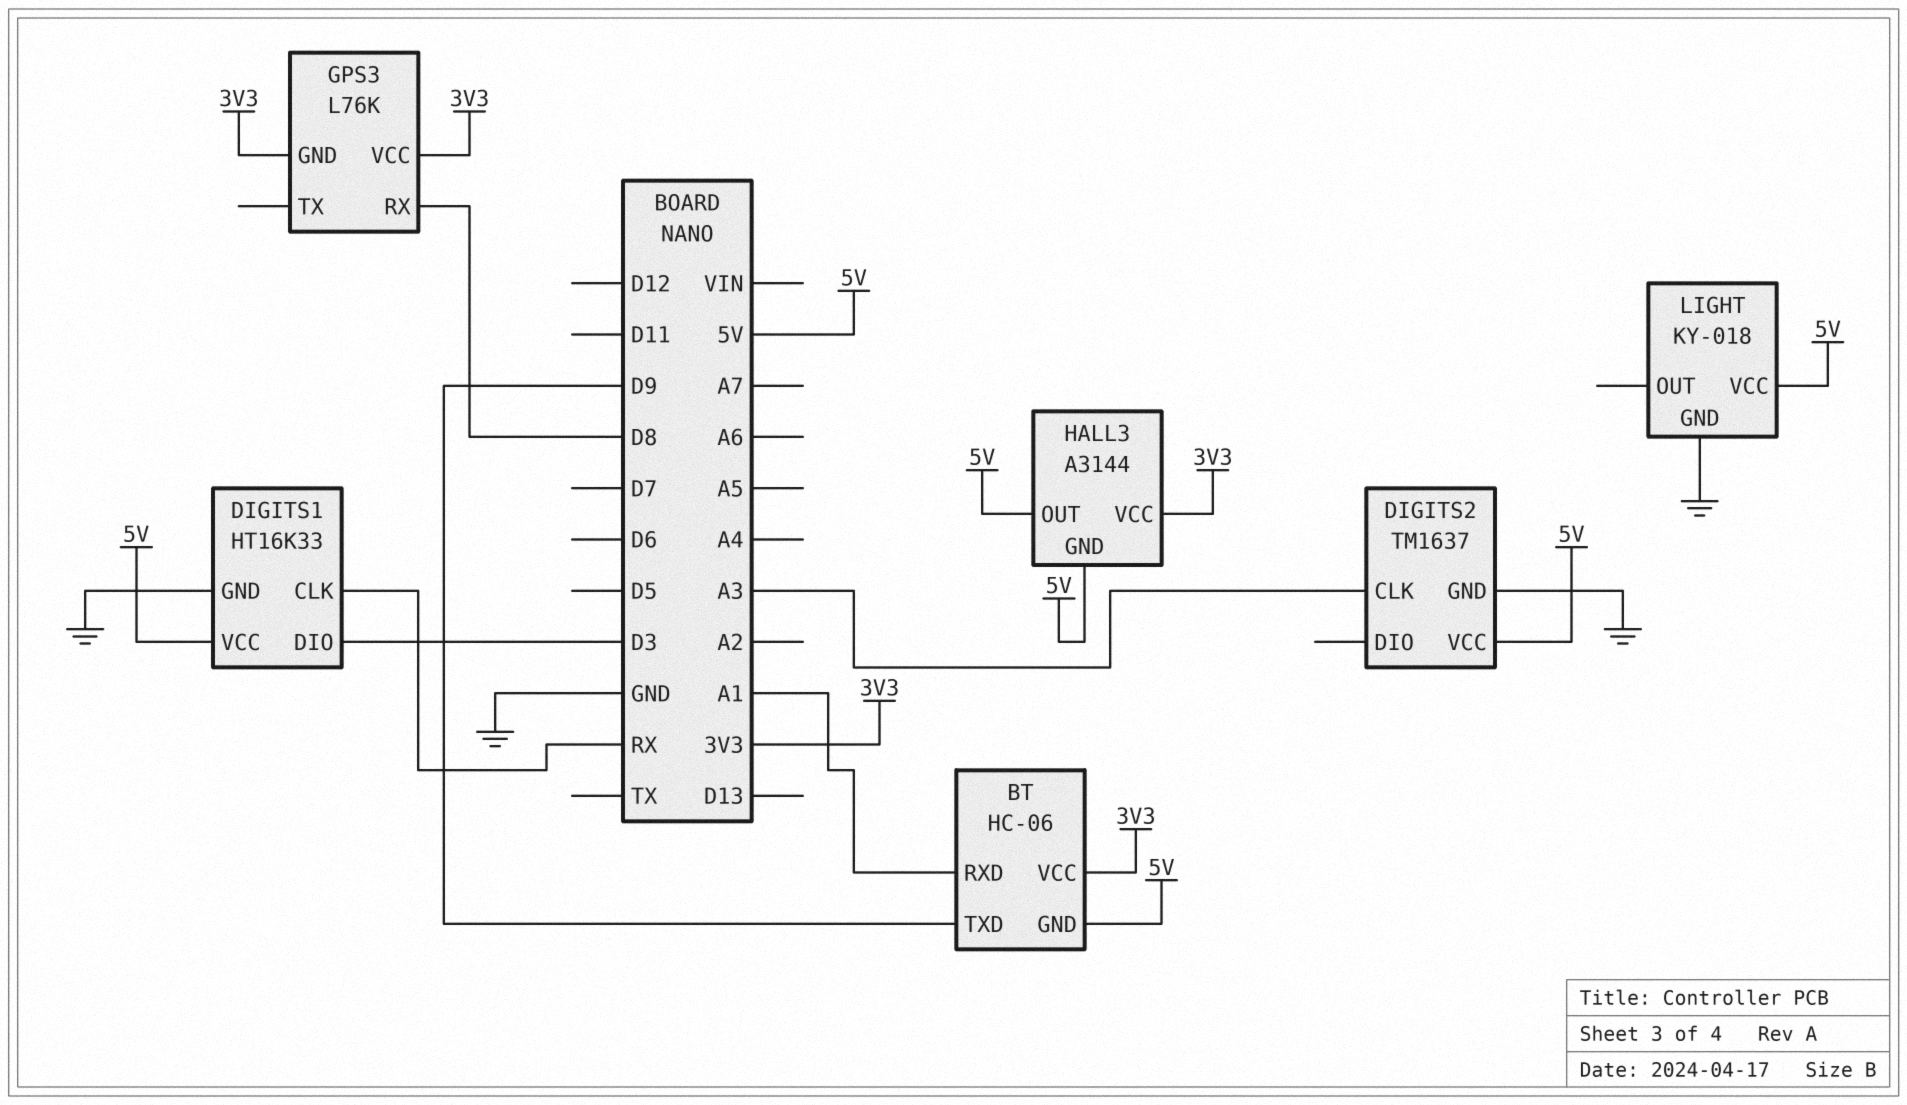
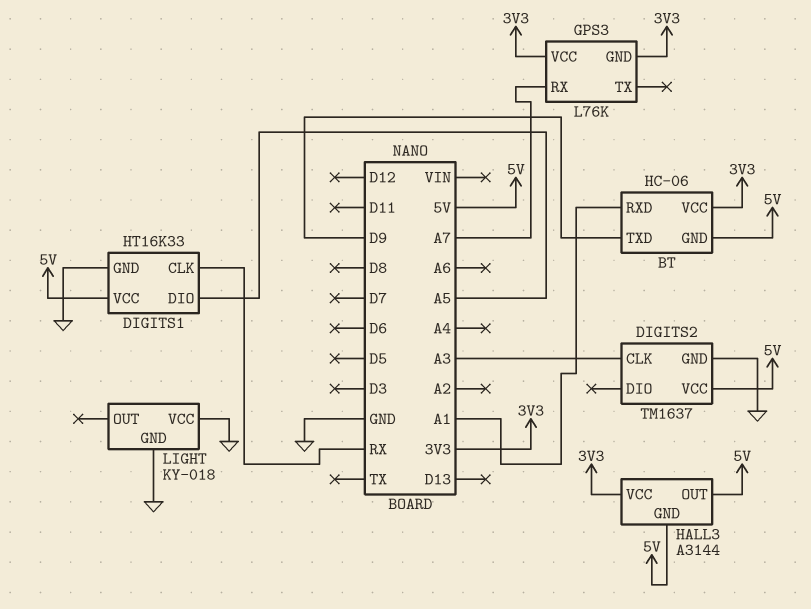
DIGITS1 pin DIO: D3 -> A5
GPS3 pin RX: D8 -> A7
LIGHT pin VCC: 5V -> GND

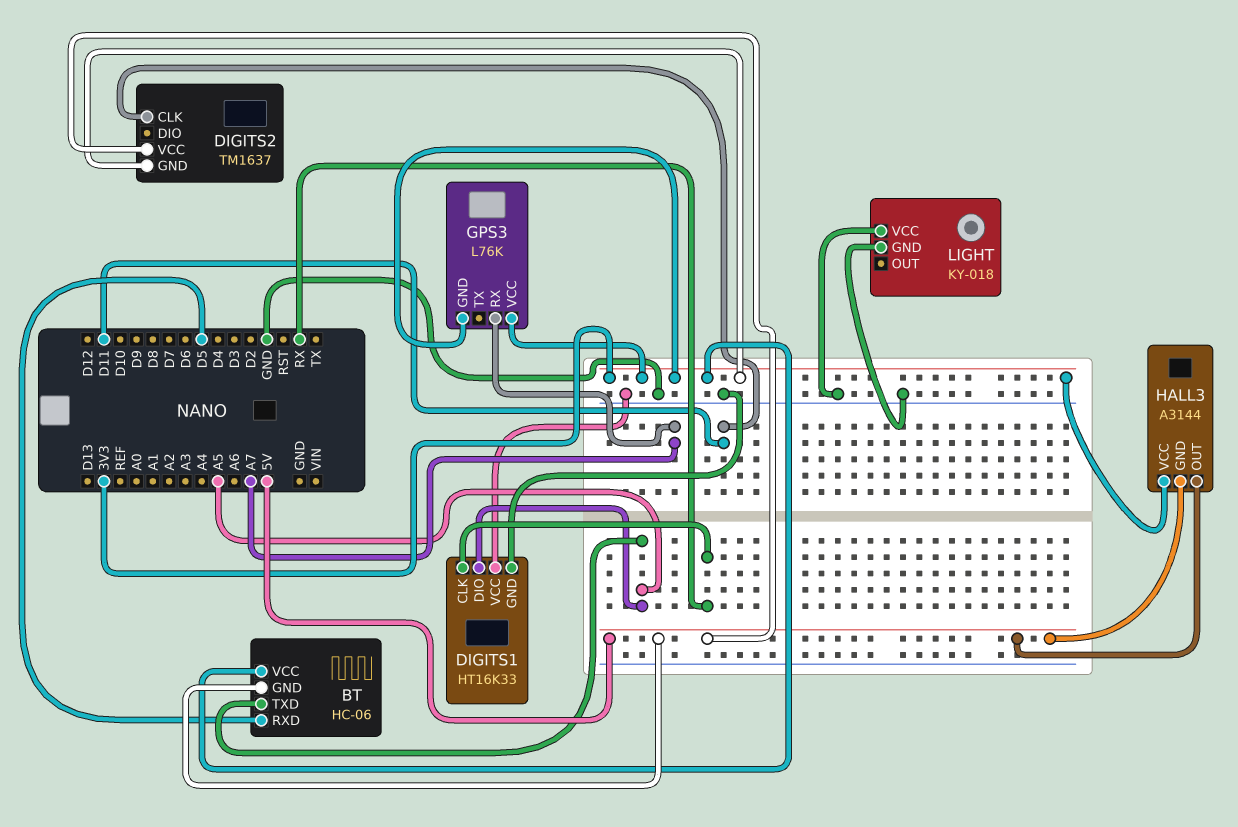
BT pin RXD: A1 -> D5
BT pin TXD: D9 -> A5
DIGITS1 pin VCC: 5V -> GND
DIGITS2 pin CLK: A3 -> D11
DIGITS2 pin GND: GND -> 3V3

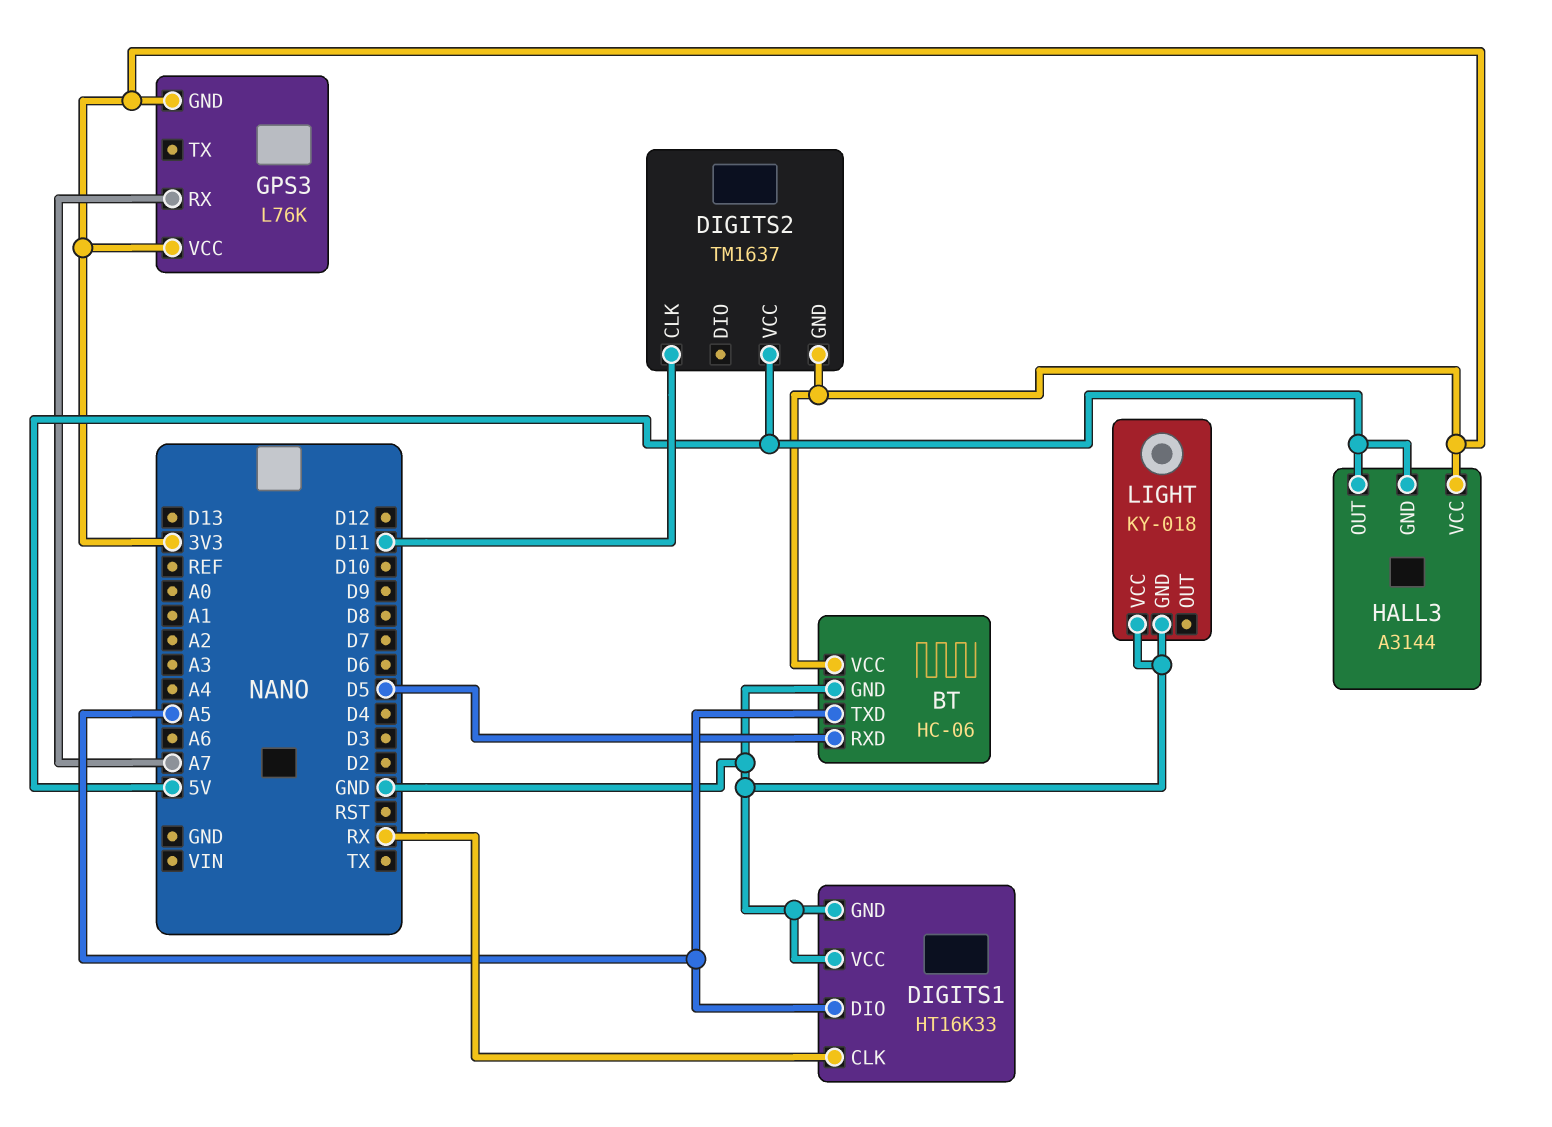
BT pin GND: 5V -> GND

